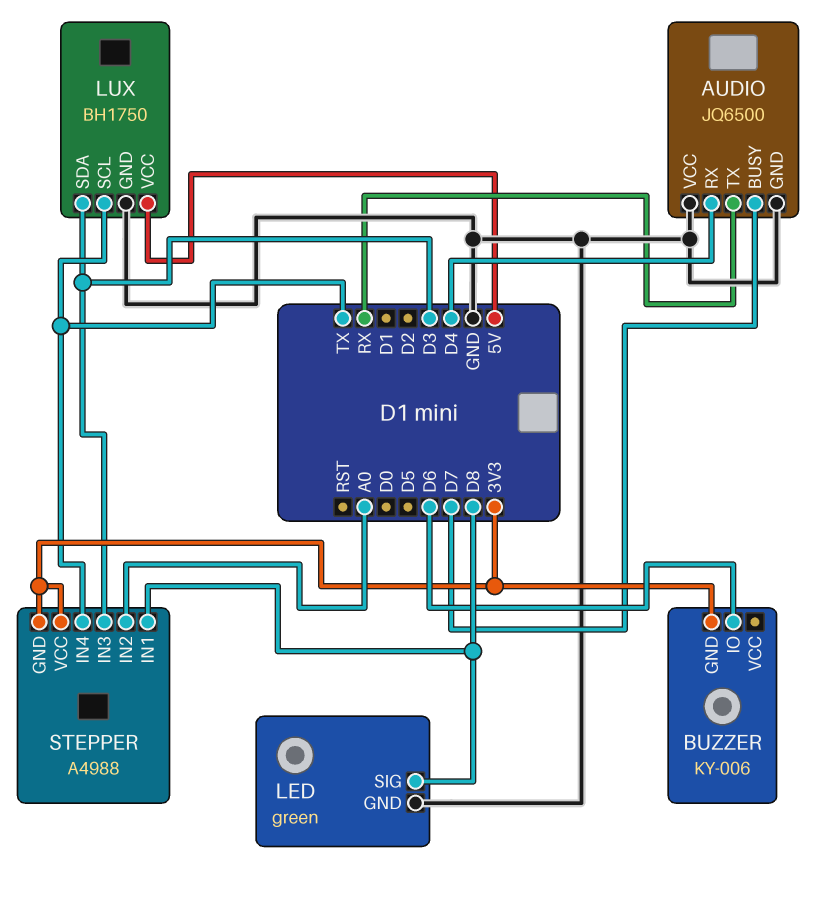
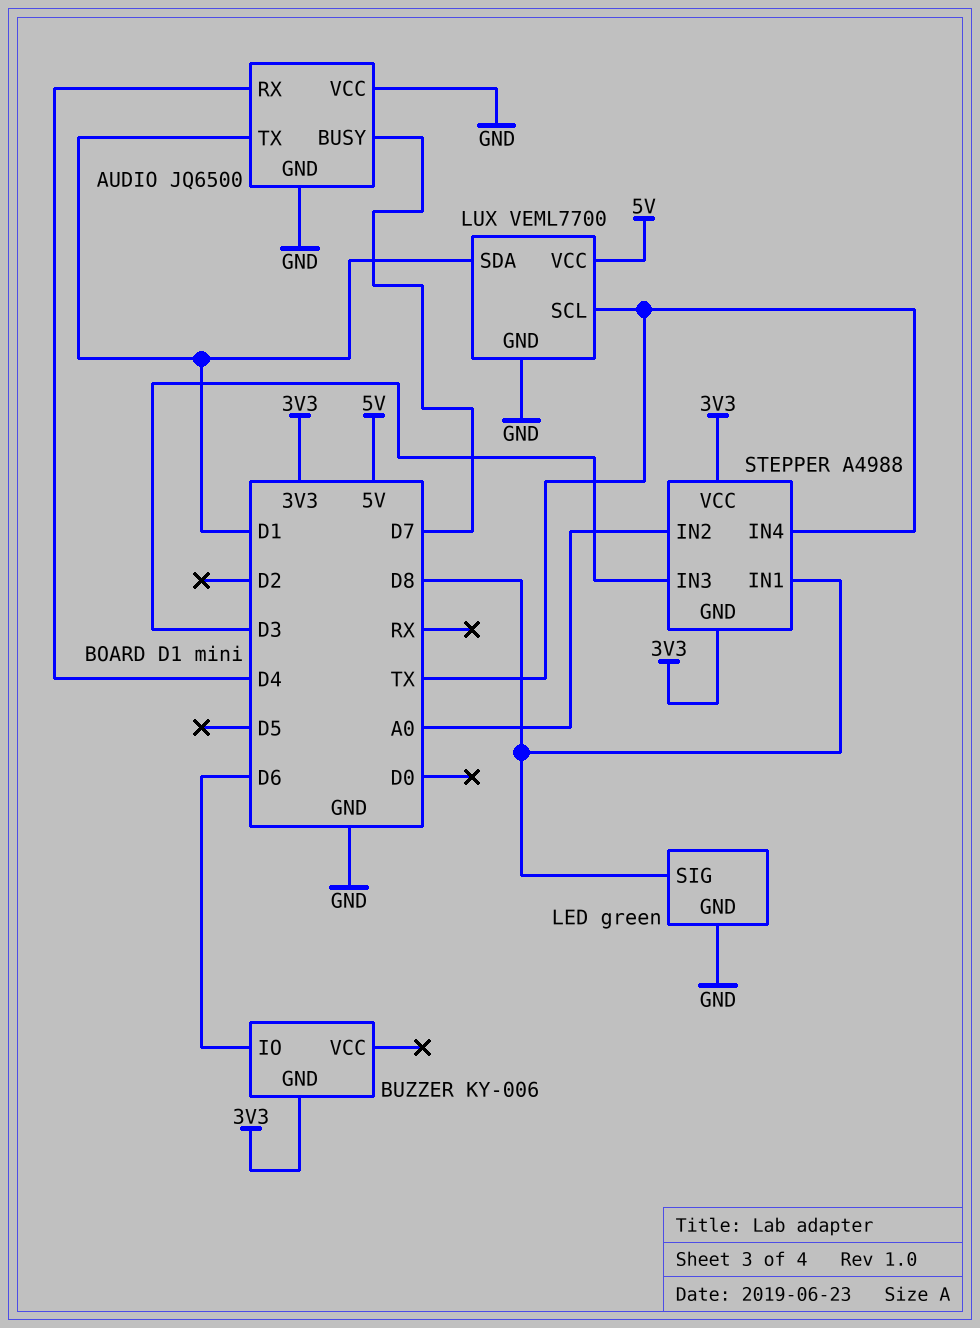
AUDIO pin TX: RX -> D1
LUX: BH1750 -> VEML7700
LUX pin SDA: D3 -> D1

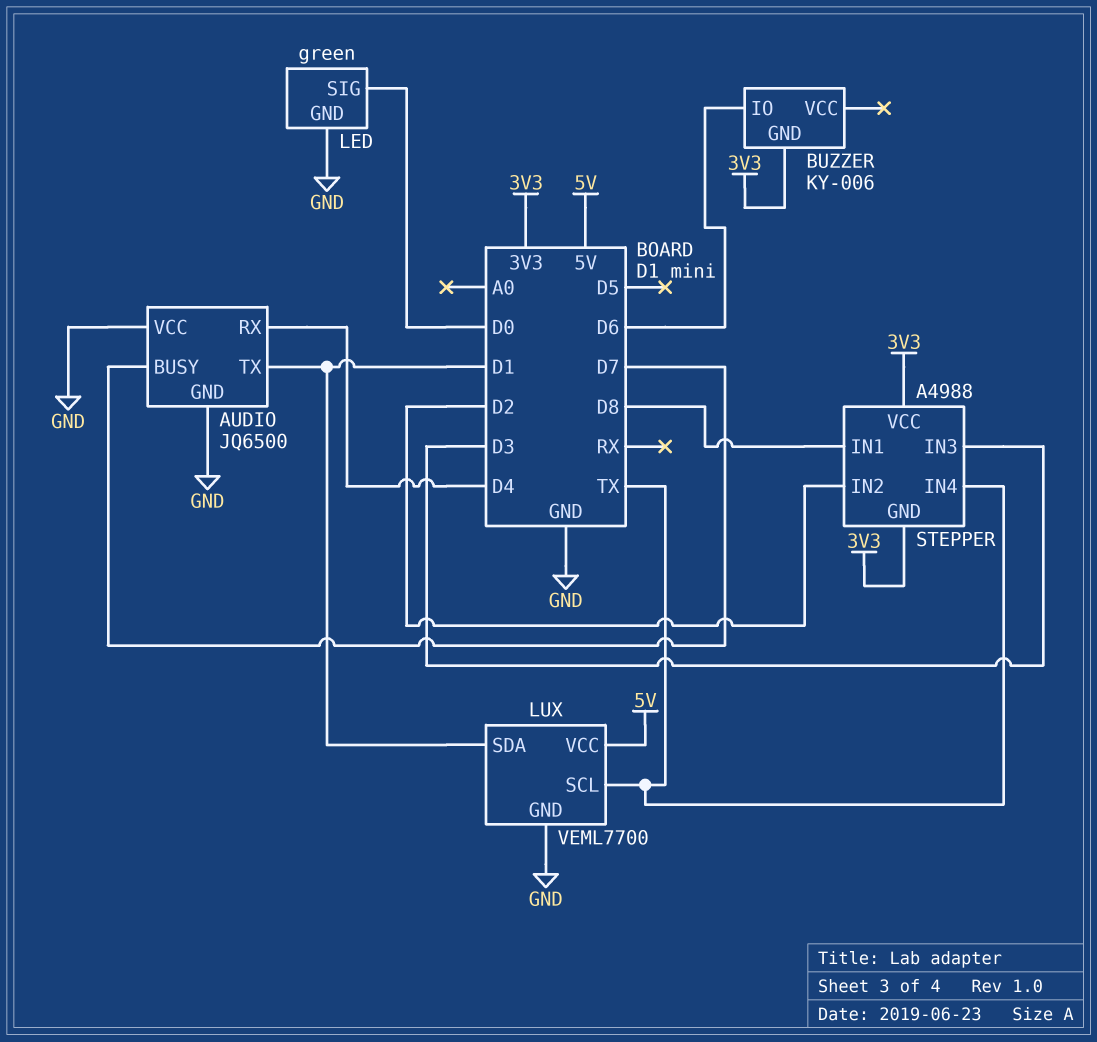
LED pin SIG: D8 -> D0
STEPPER pin IN2: A0 -> D2

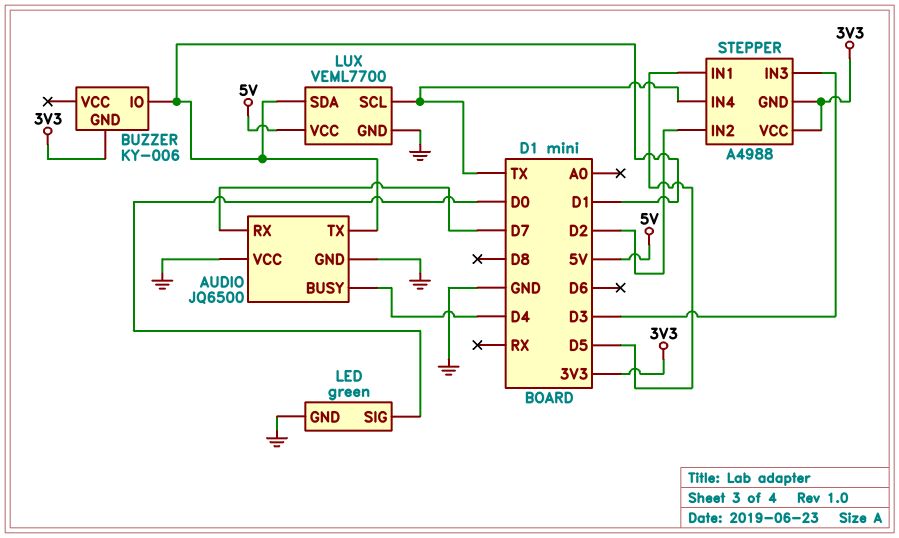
AUDIO pin BUSY: D7 -> D4
AUDIO pin RX: D4 -> D7
BUZZER pin IO: D6 -> D1
STEPPER pin IN1: D8 -> D5

